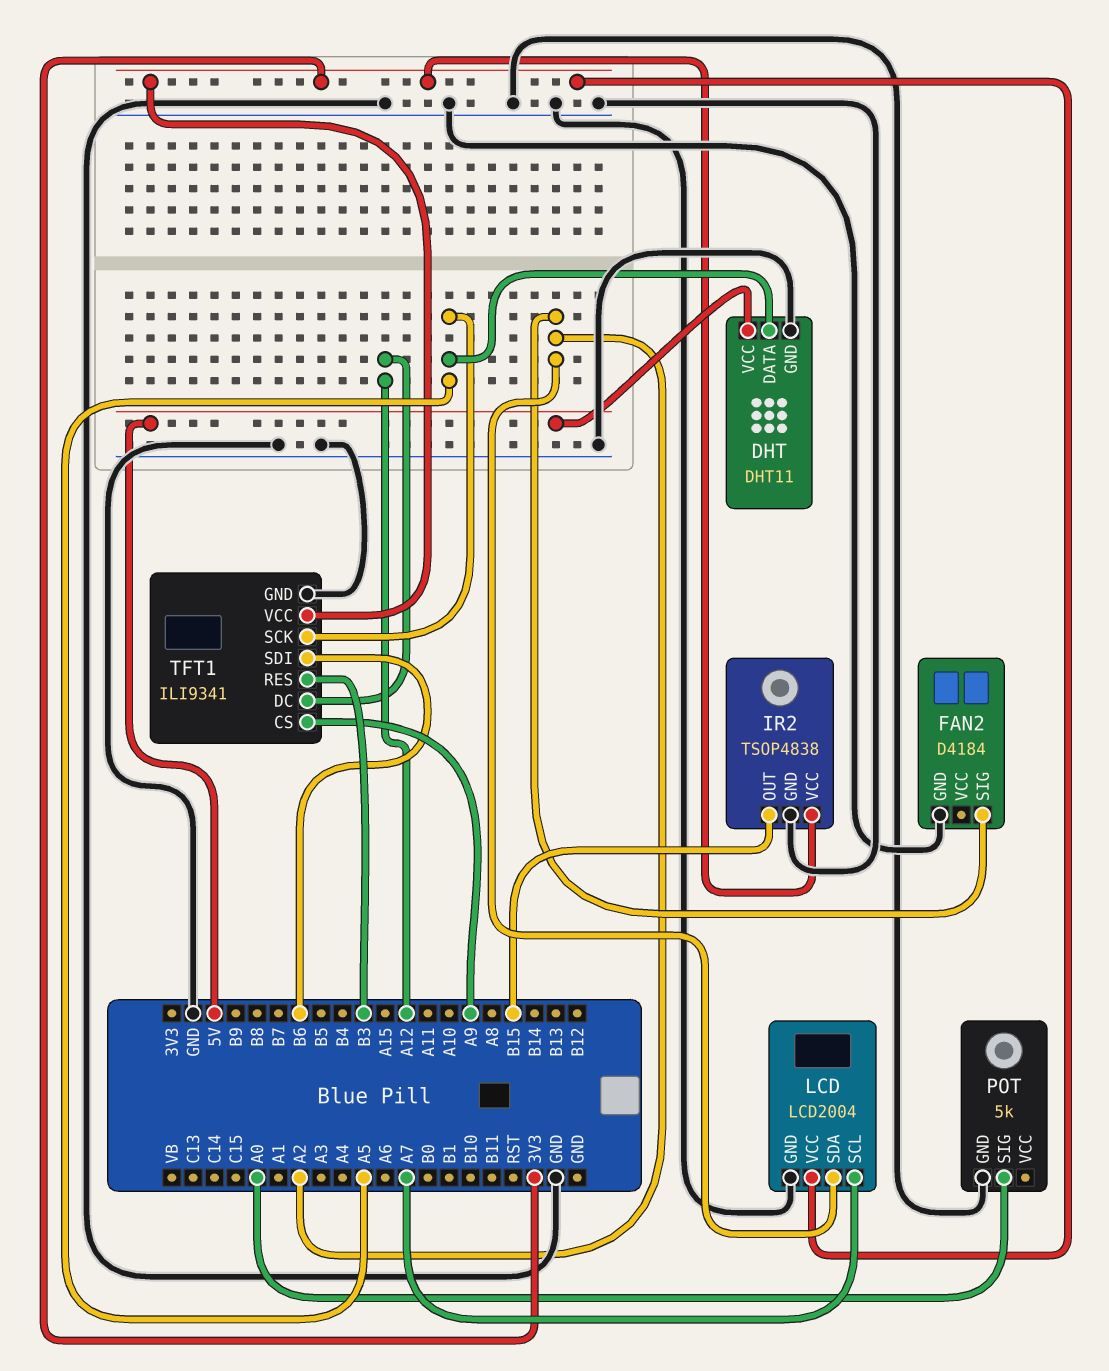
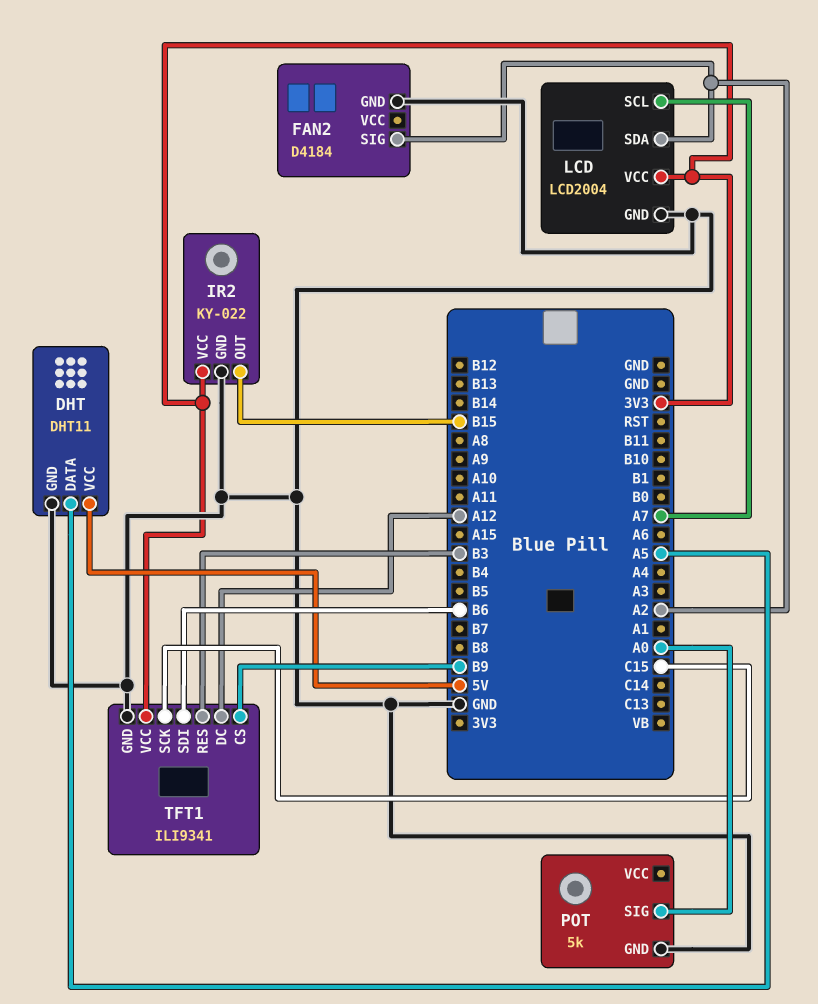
IR2: TSOP4838 -> KY-022
TFT1 pin CS: A9 -> B9
TFT1 pin SCK: A5 -> C15

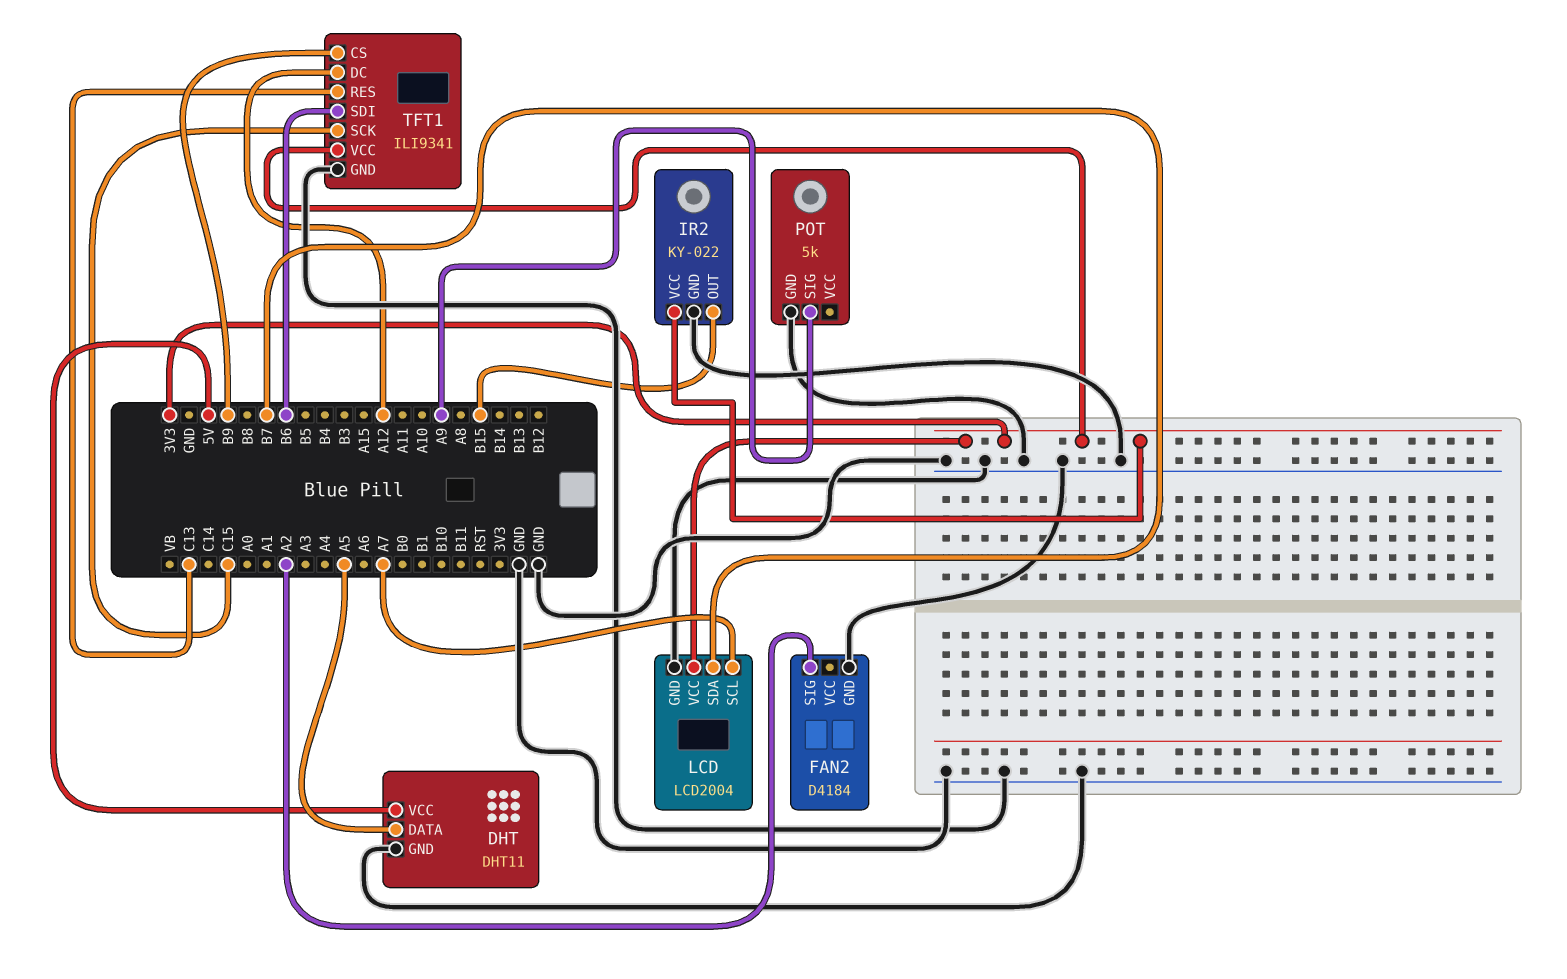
LCD pin SDA: A2 -> B7
POT pin SIG: A0 -> A9
TFT1 pin RES: B3 -> C13

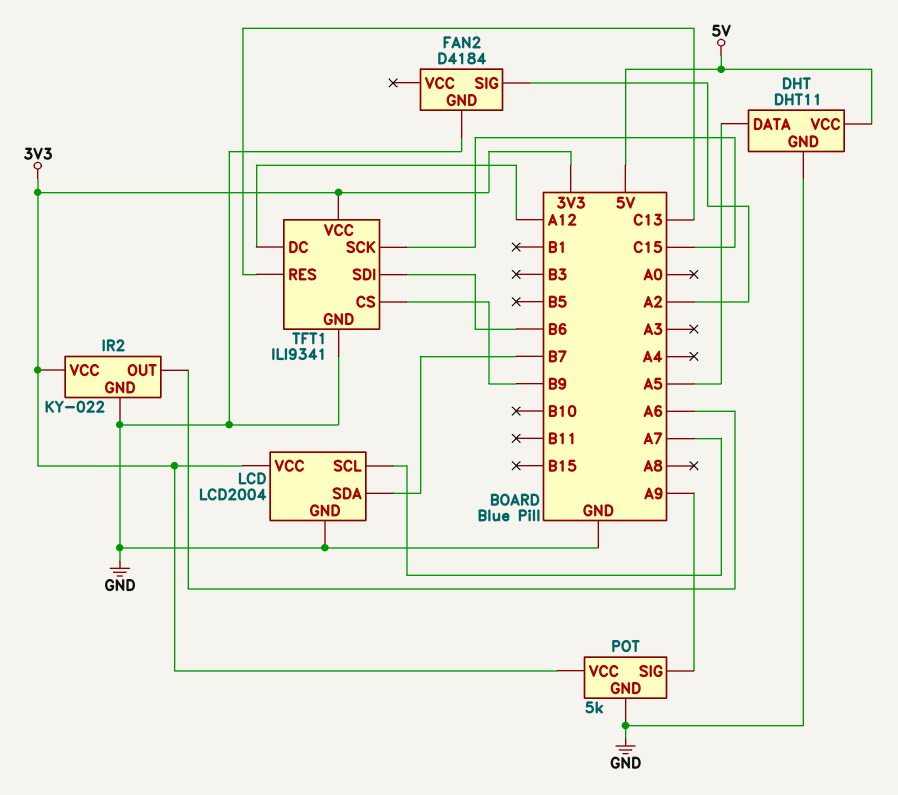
IR2 pin OUT: B15 -> A6
POT pin VCC: none -> 3V3

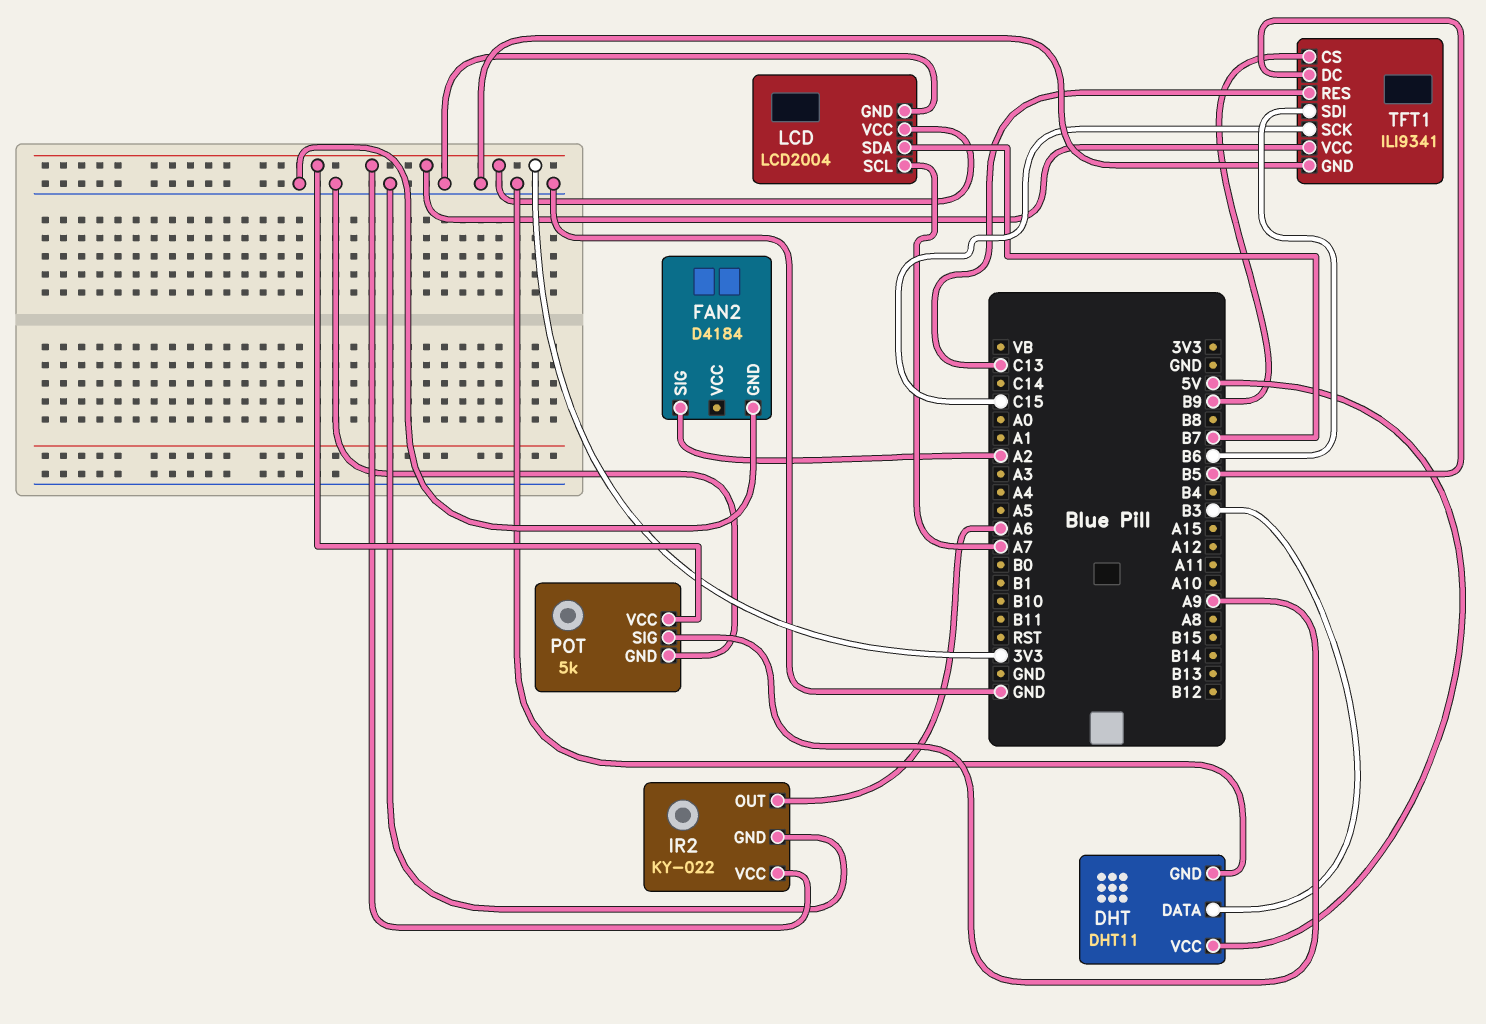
DHT pin DATA: A5 -> B3
TFT1 pin DC: A12 -> B5

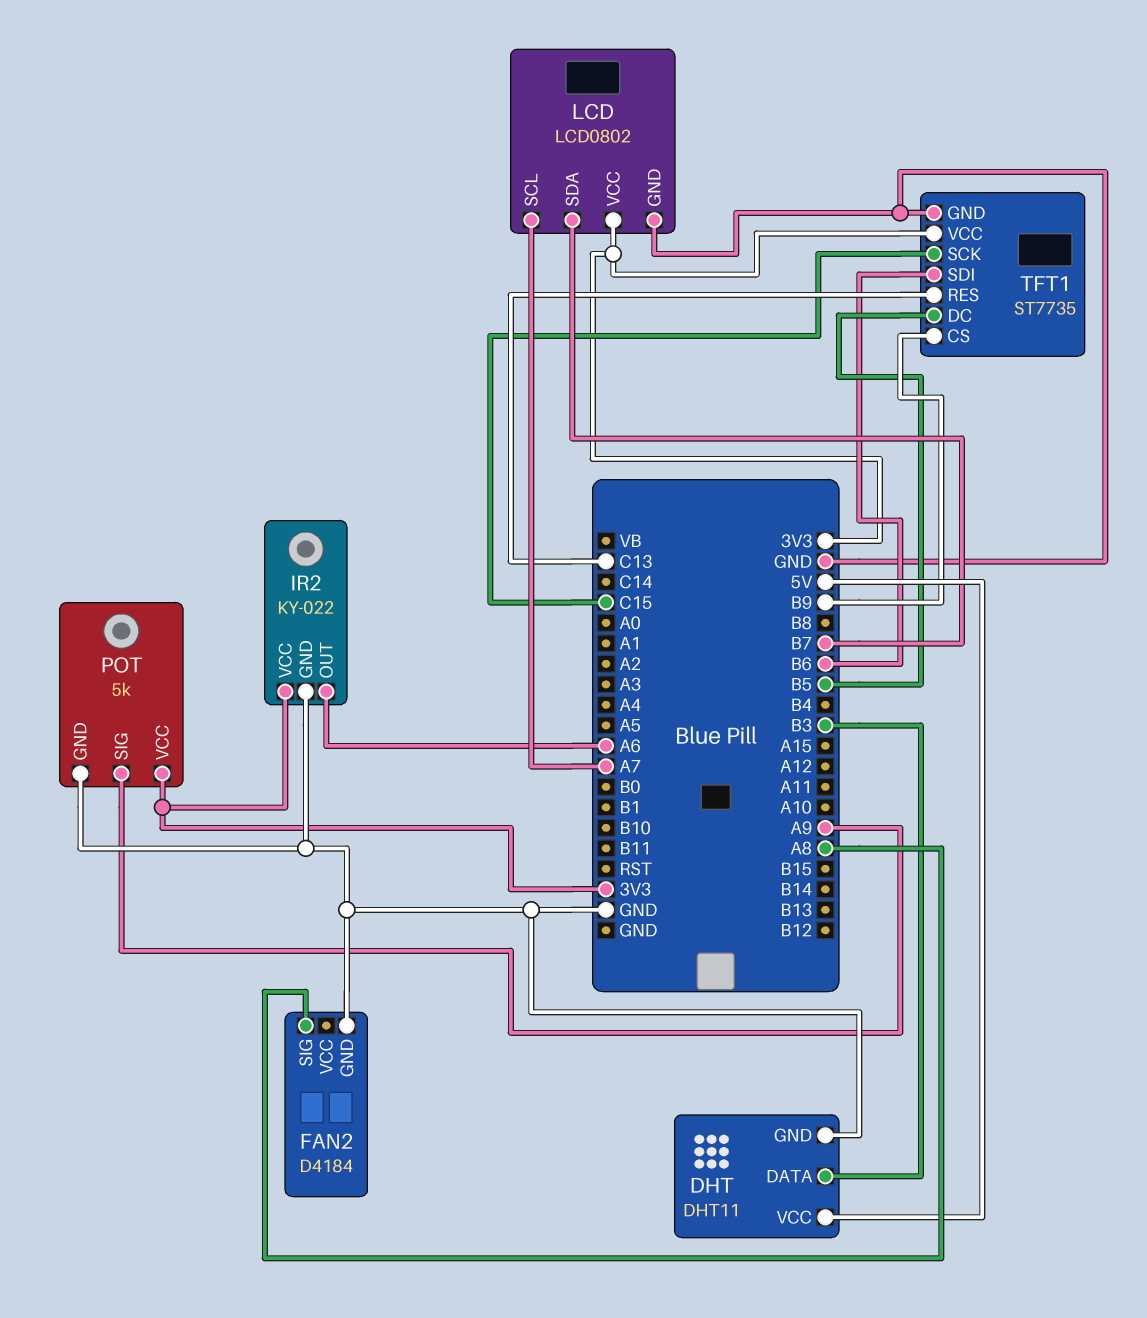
FAN2 pin SIG: A2 -> A8
LCD: LCD2004 -> LCD0802
TFT1: ILI9341 -> ST7735

